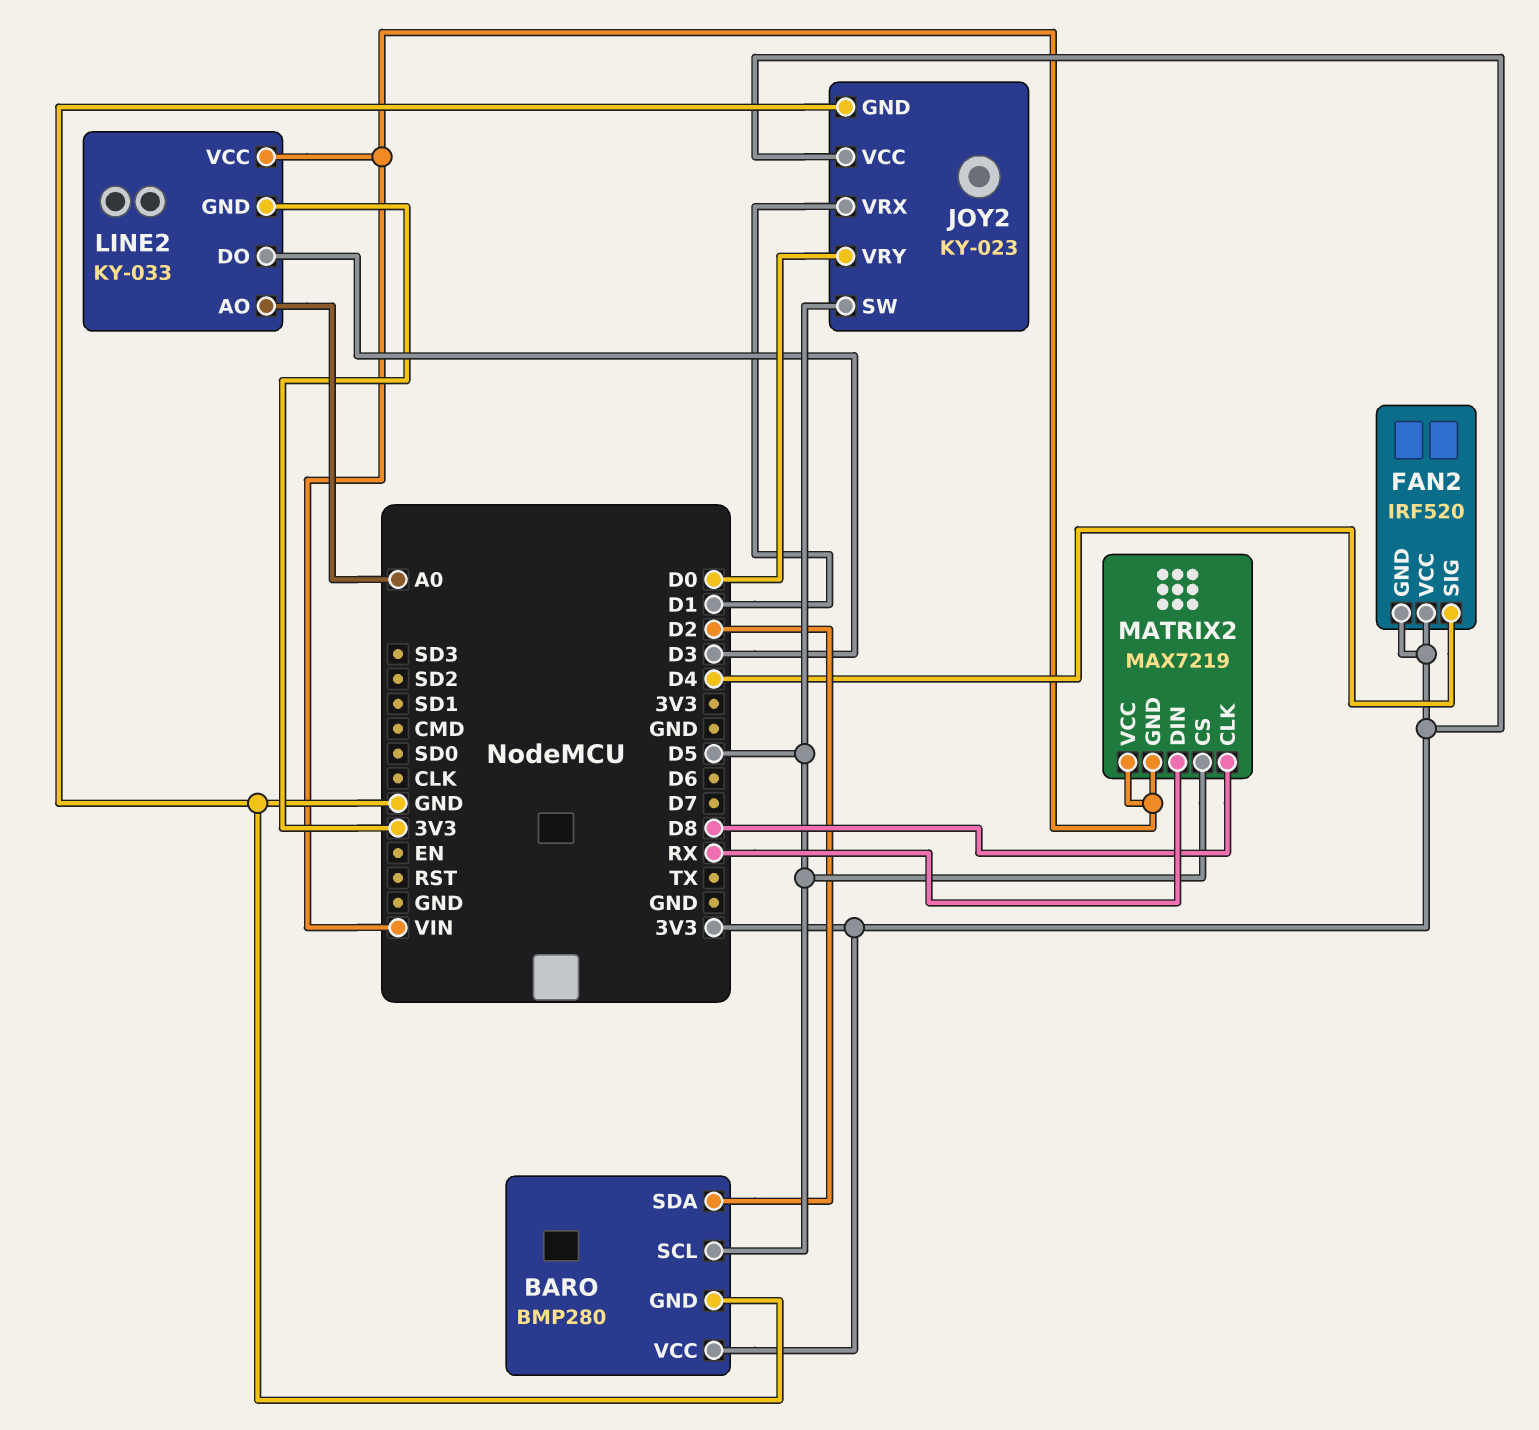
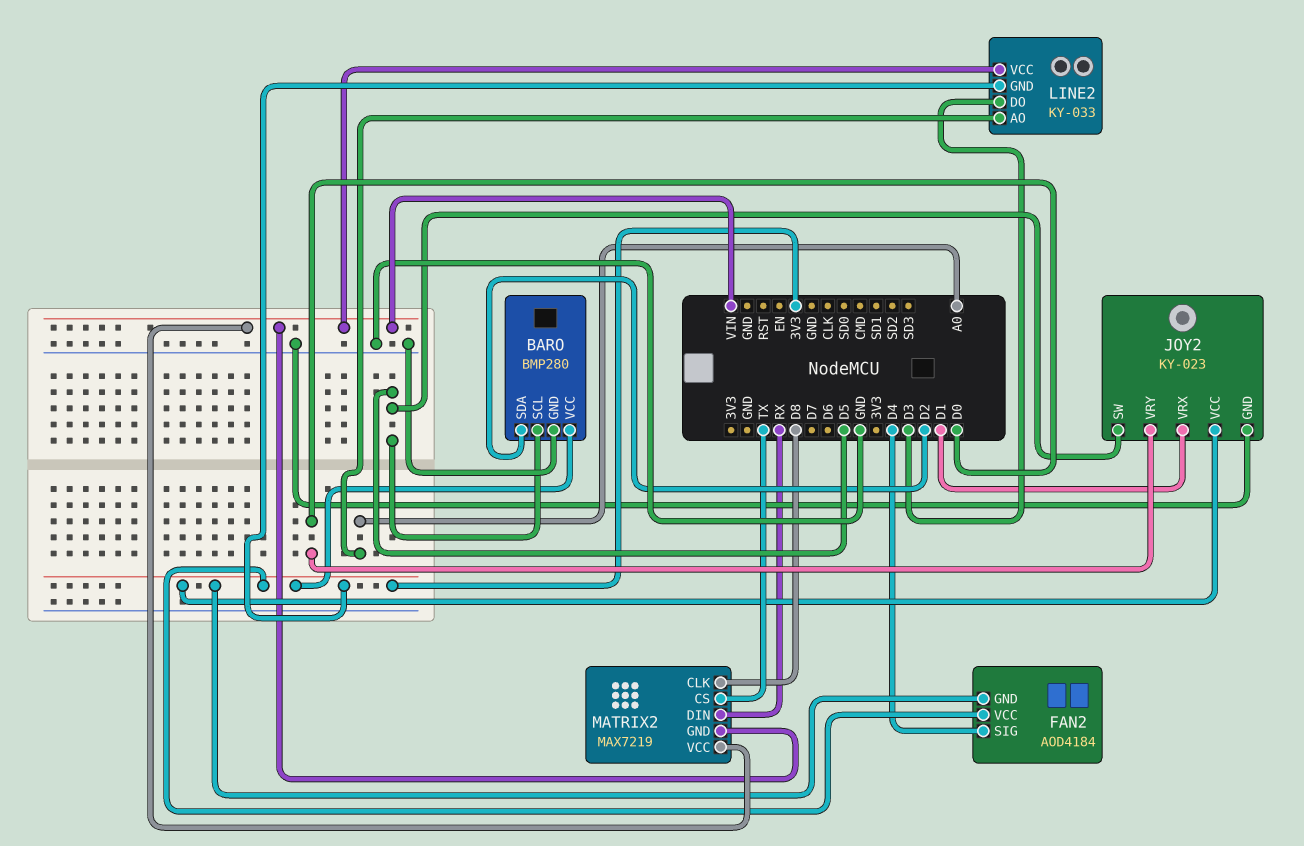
FAN2: IRF520 -> AOD4184
MATRIX2 pin CS: D5 -> TX

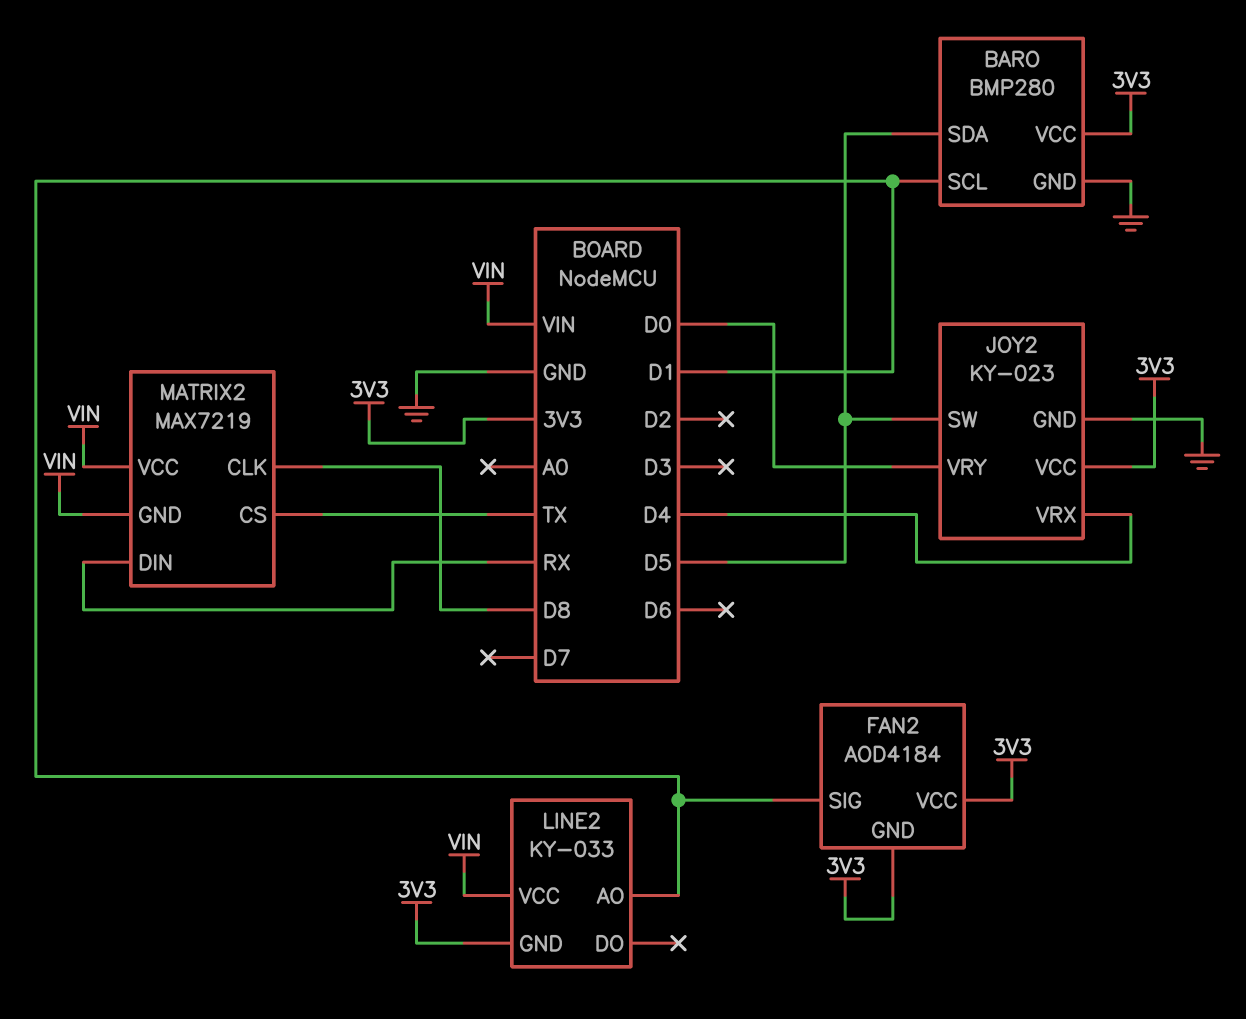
BARO pin SCL: D5 -> D1
BARO pin SDA: D2 -> D5
FAN2 pin SIG: D4 -> D1
JOY2 pin VRX: D1 -> D4
LINE2 pin AO: A0 -> D1
LINE2 pin DO: D3 -> none

